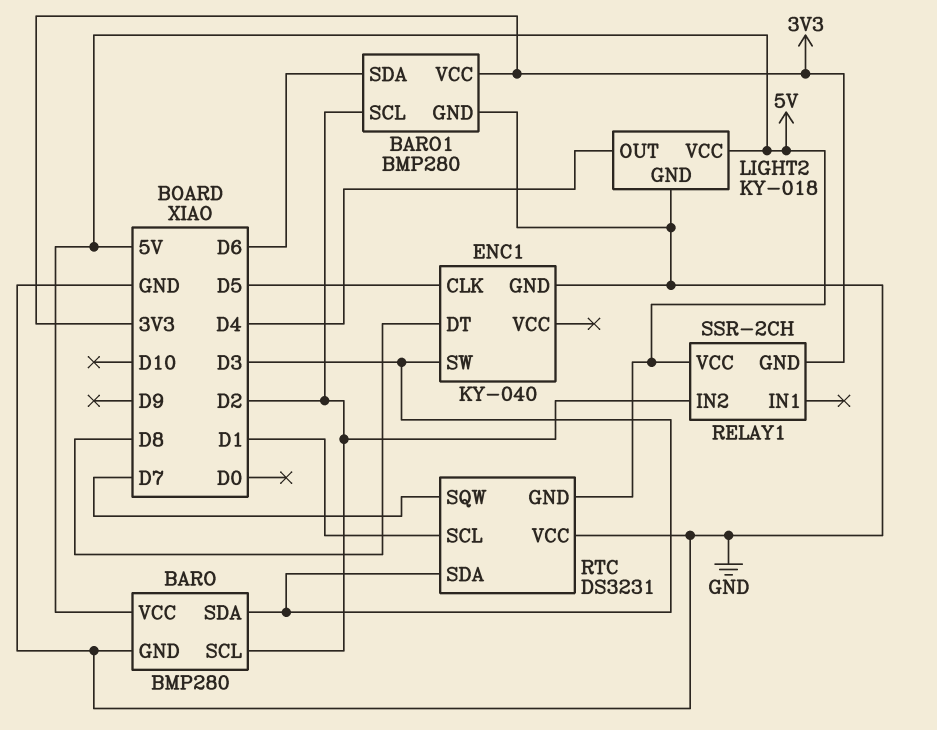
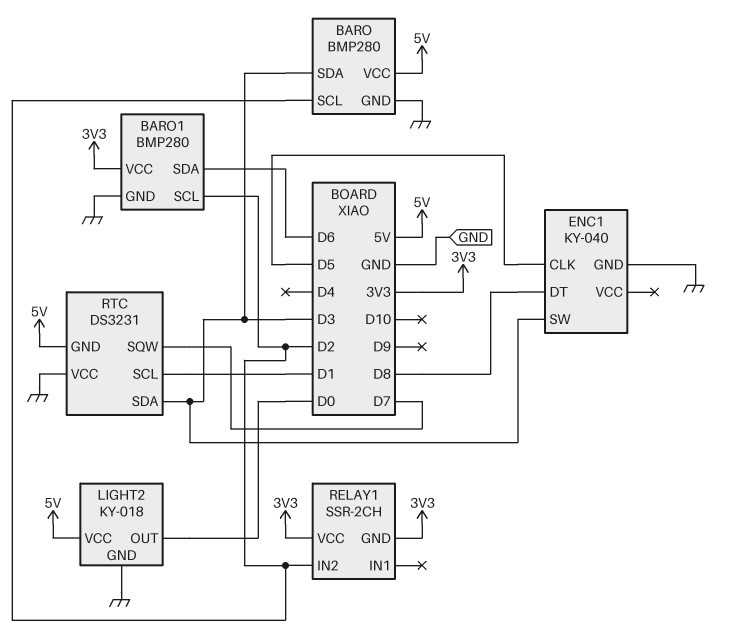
LIGHT2 pin OUT: D4 -> D0
RELAY1 pin VCC: 5V -> 3V3

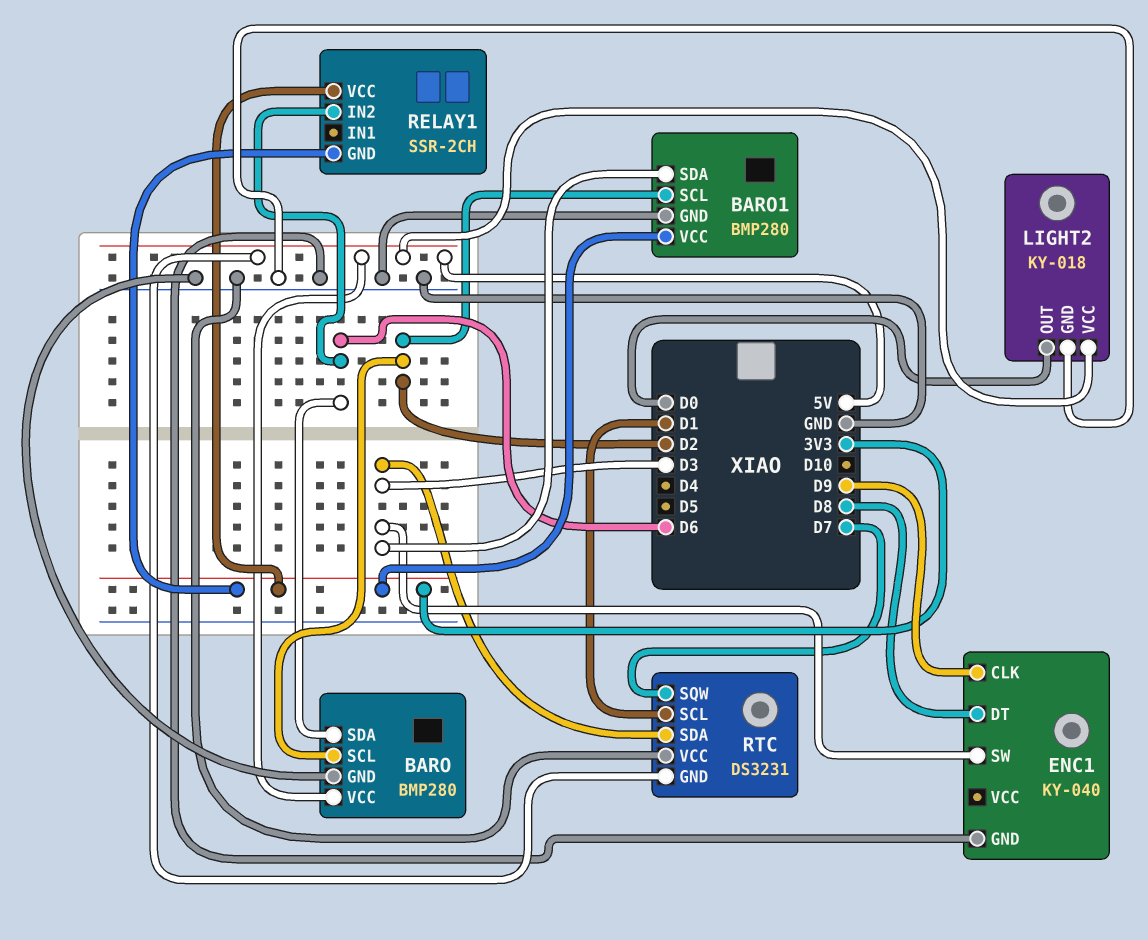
BARO pin SDA: D3 -> D6
BARO1 pin SDA: D6 -> D3
ENC1 pin CLK: D5 -> D9
RELAY1 pin IN2: D2 -> D6

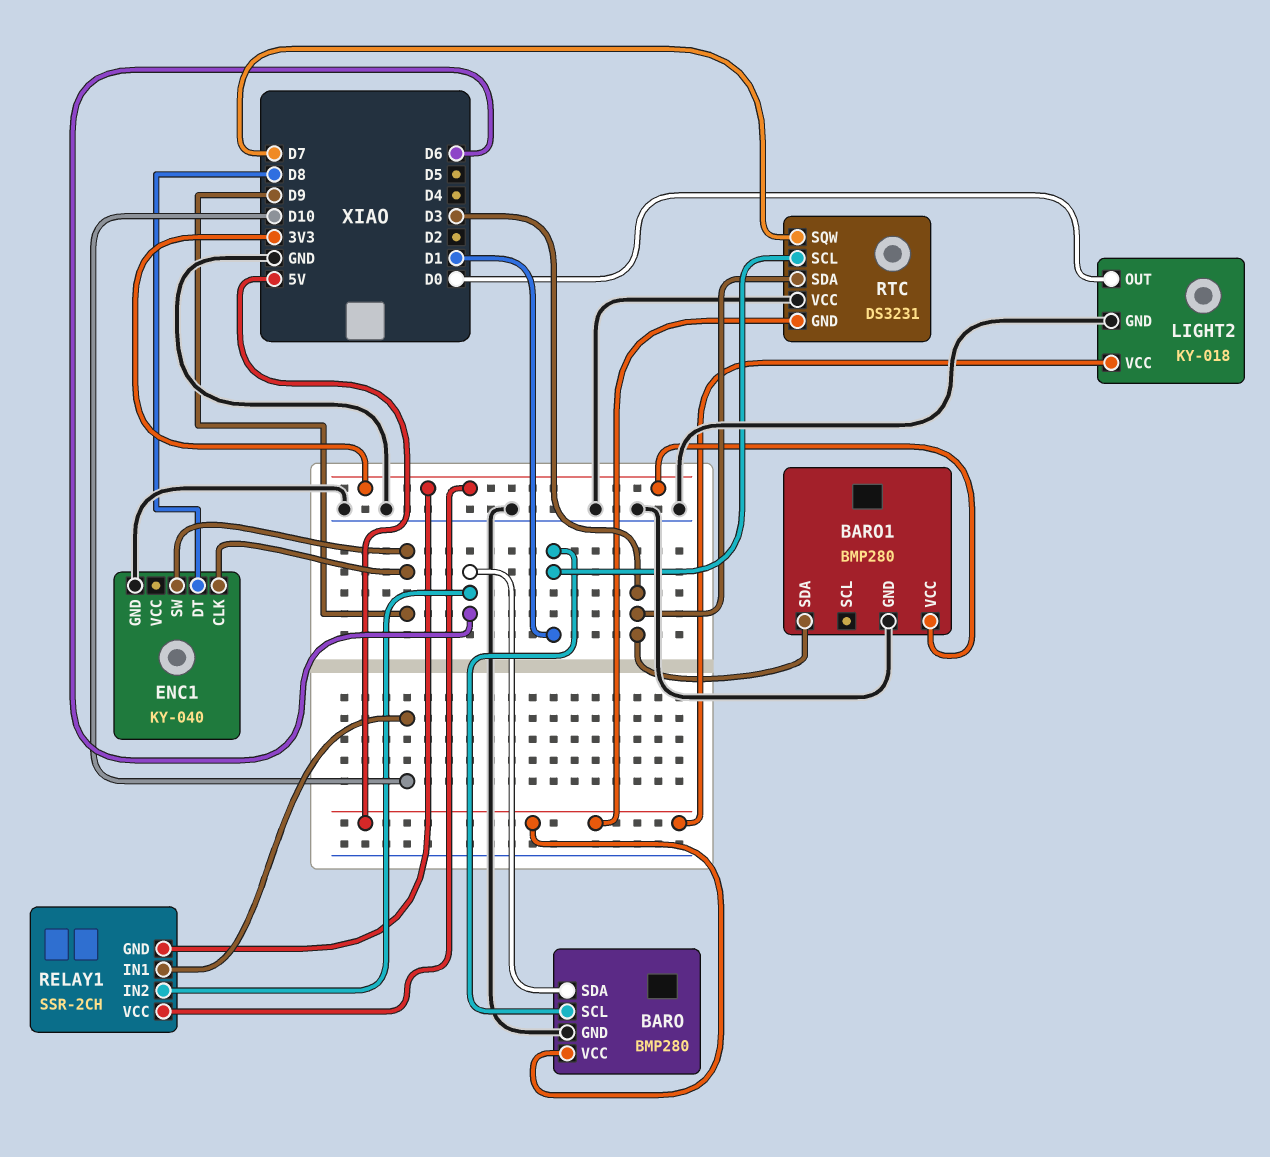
BARO pin SCL: D2 -> D1
BARO1 pin SCL: D2 -> none
ENC1 pin SW: D3 -> D9
RELAY1 pin IN1: none -> D10

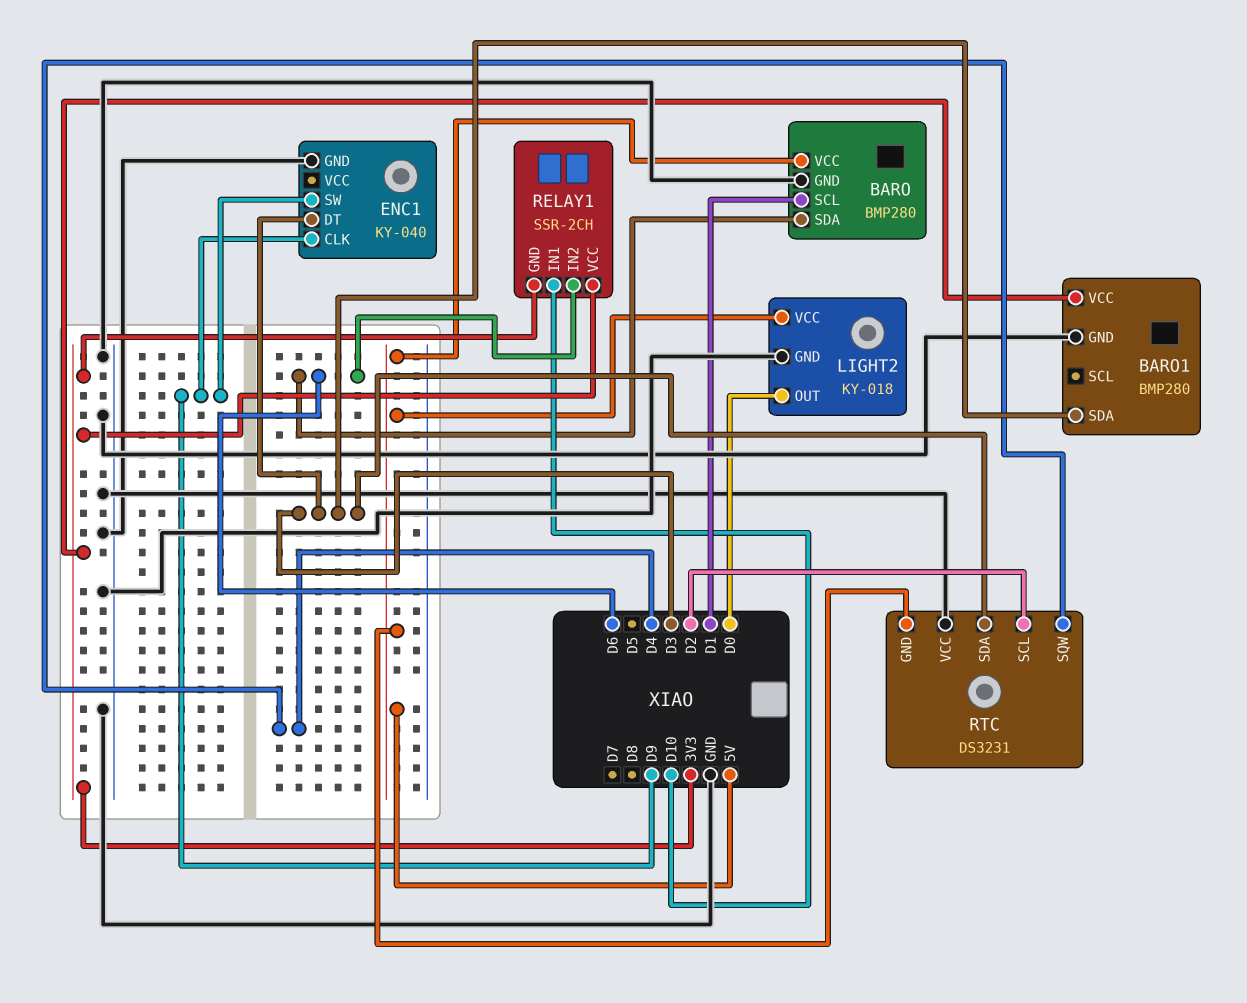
ENC1 pin DT: D8 -> D3
RTC pin SCL: D1 -> D2
RTC pin SQW: D7 -> D4

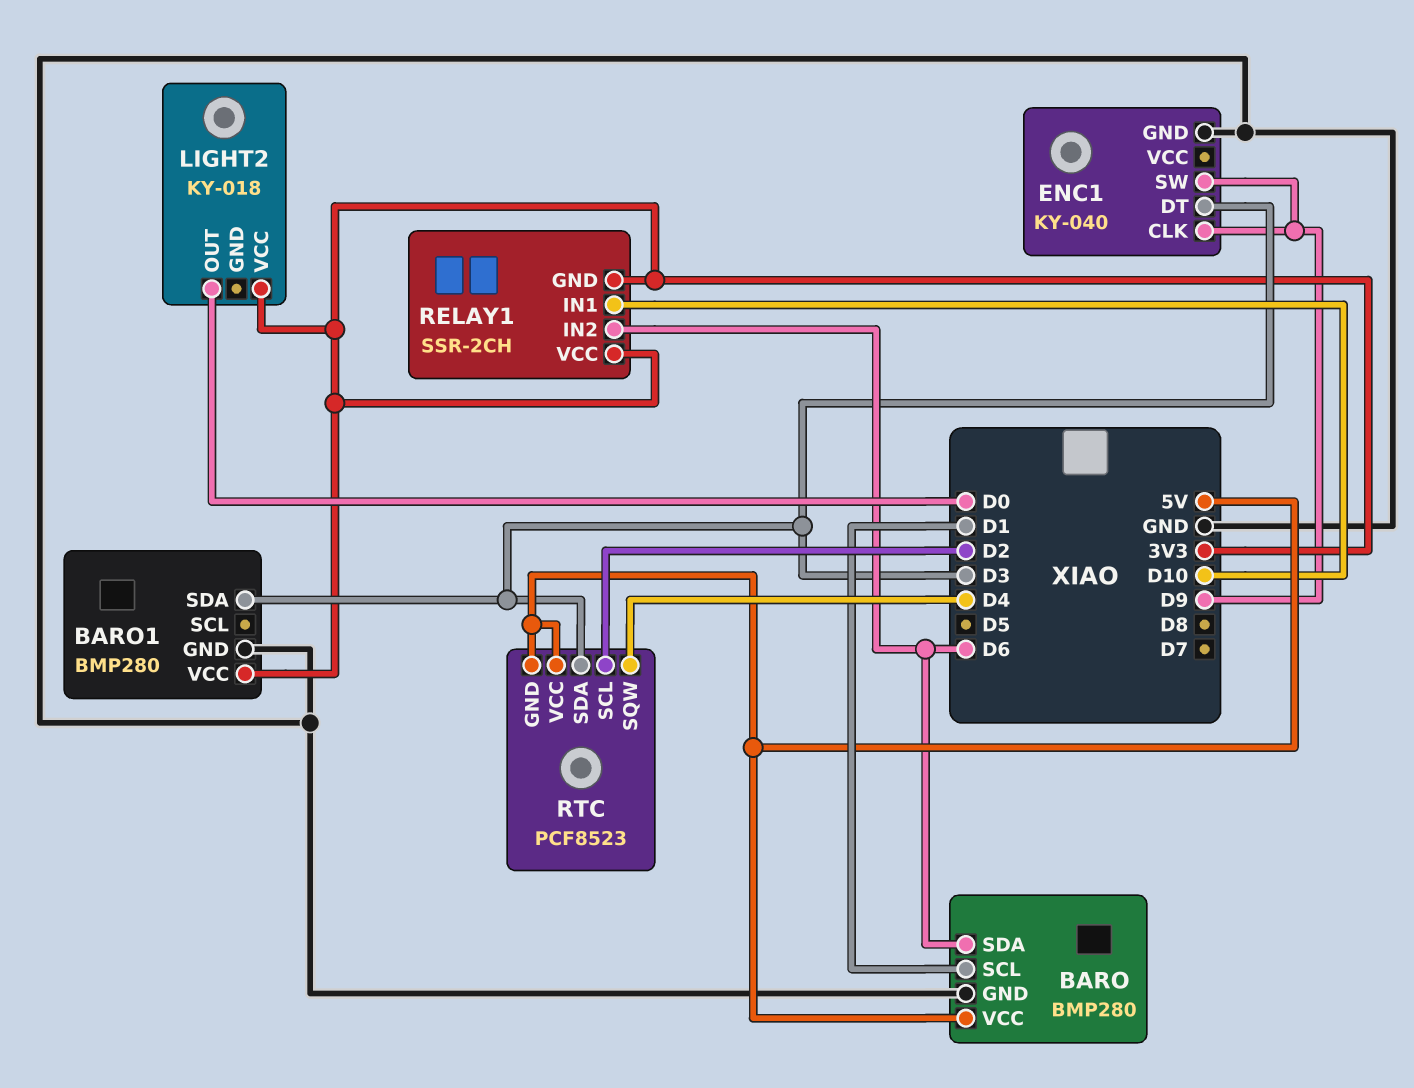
LIGHT2 pin GND: GND -> none
LIGHT2 pin VCC: 5V -> 3V3
RTC: DS3231 -> PCF8523
RTC pin VCC: GND -> 5V

